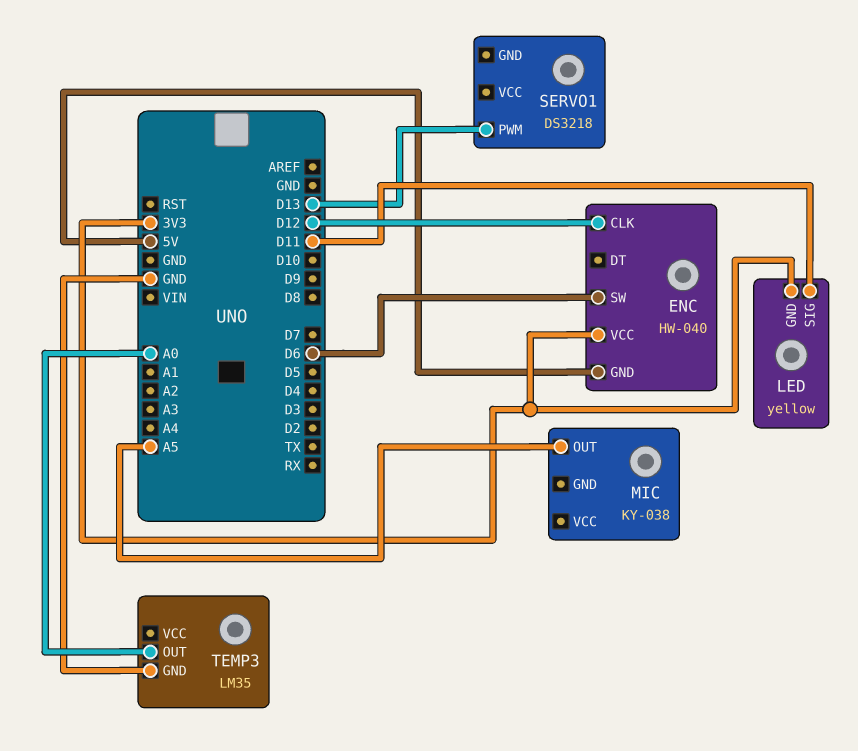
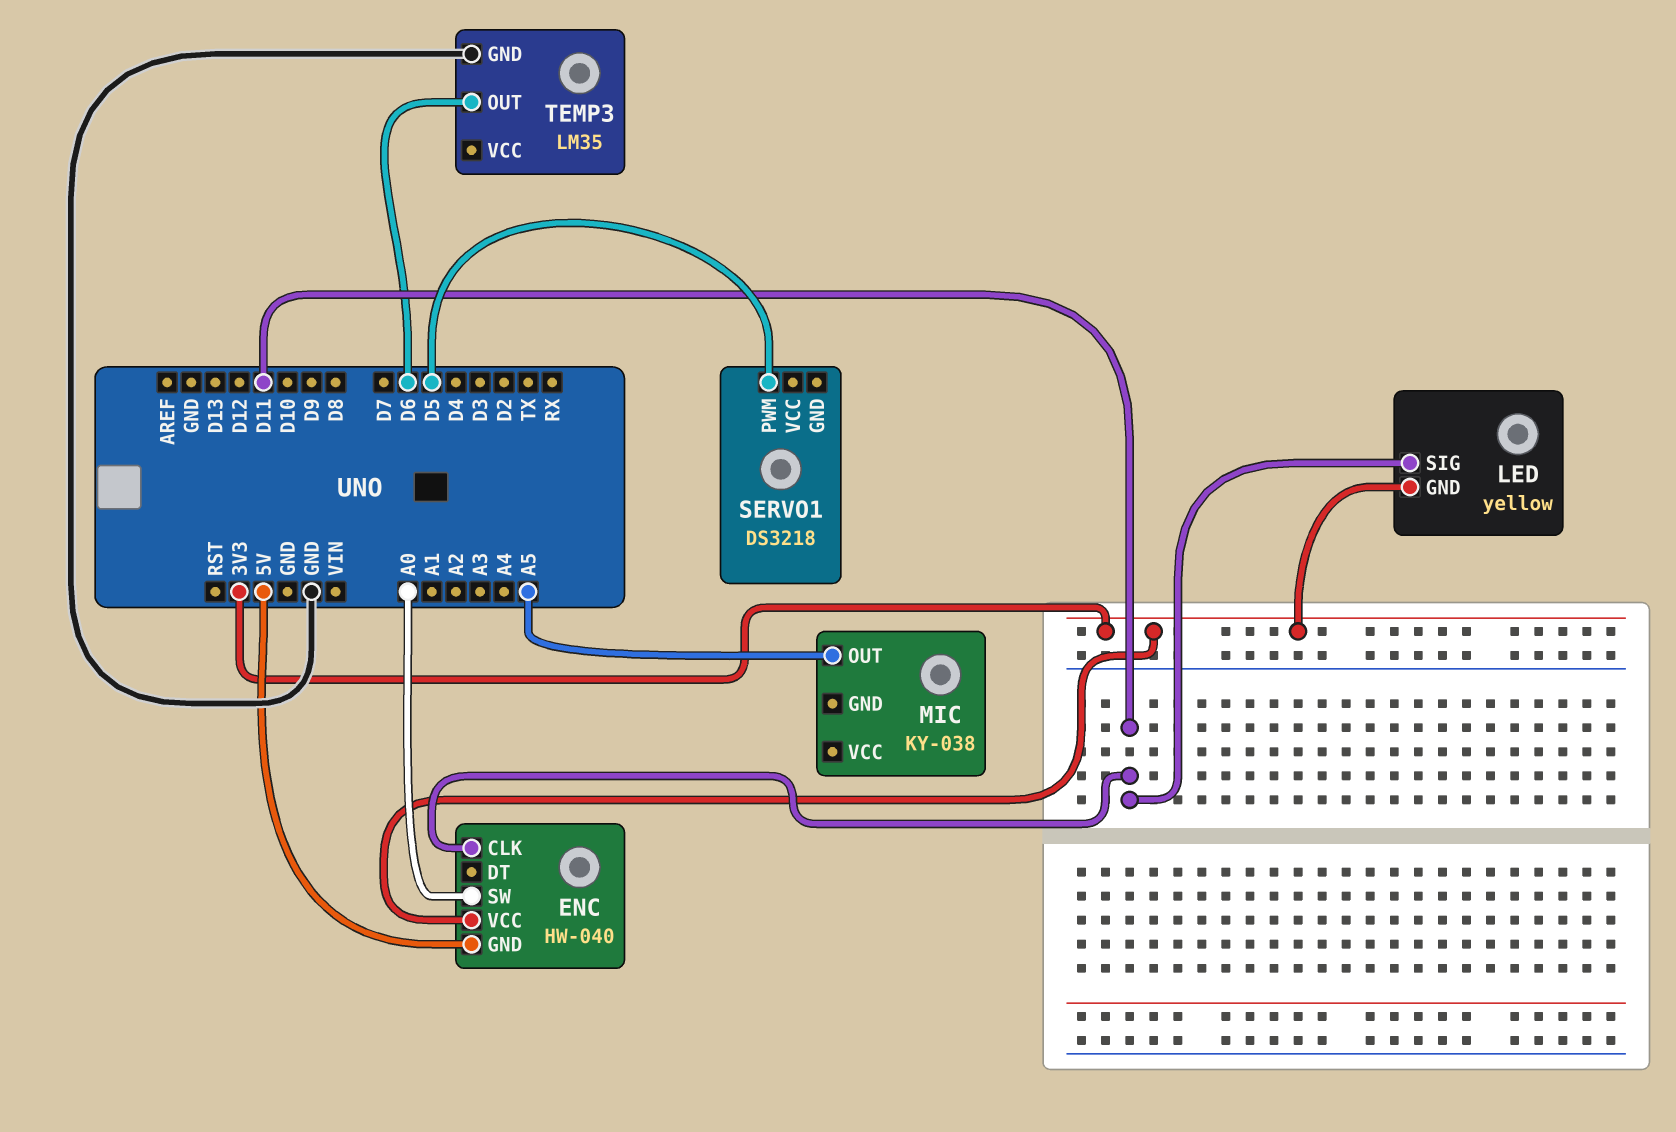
ENC pin CLK: D12 -> D11
ENC pin SW: D6 -> A0
SERVO1 pin PWM: D13 -> D5
TEMP3 pin OUT: A0 -> D6

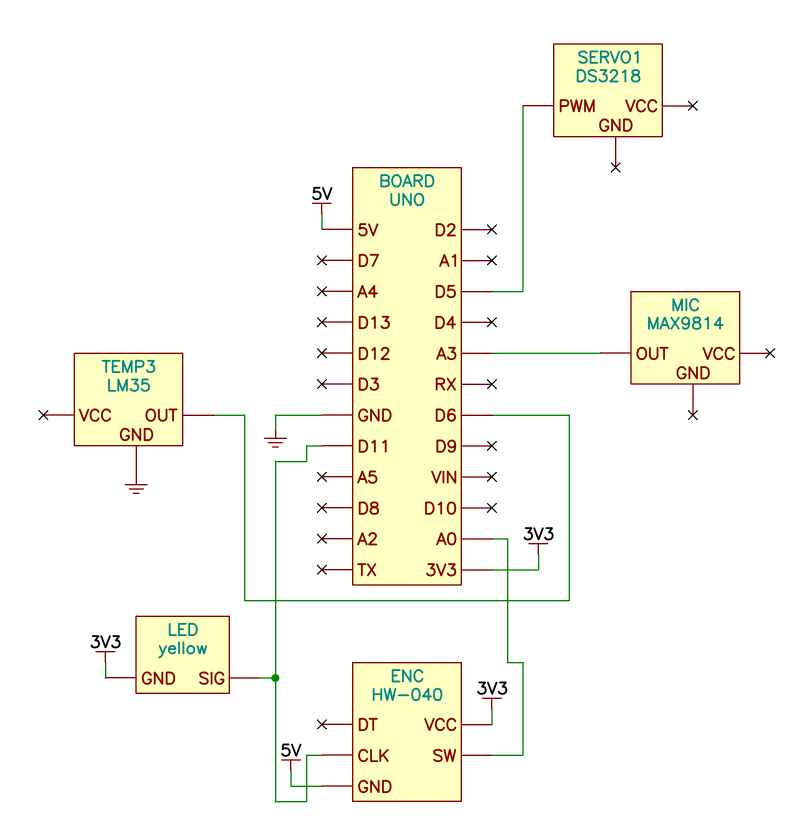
MIC: KY-038 -> MAX9814
MIC pin OUT: A5 -> A3

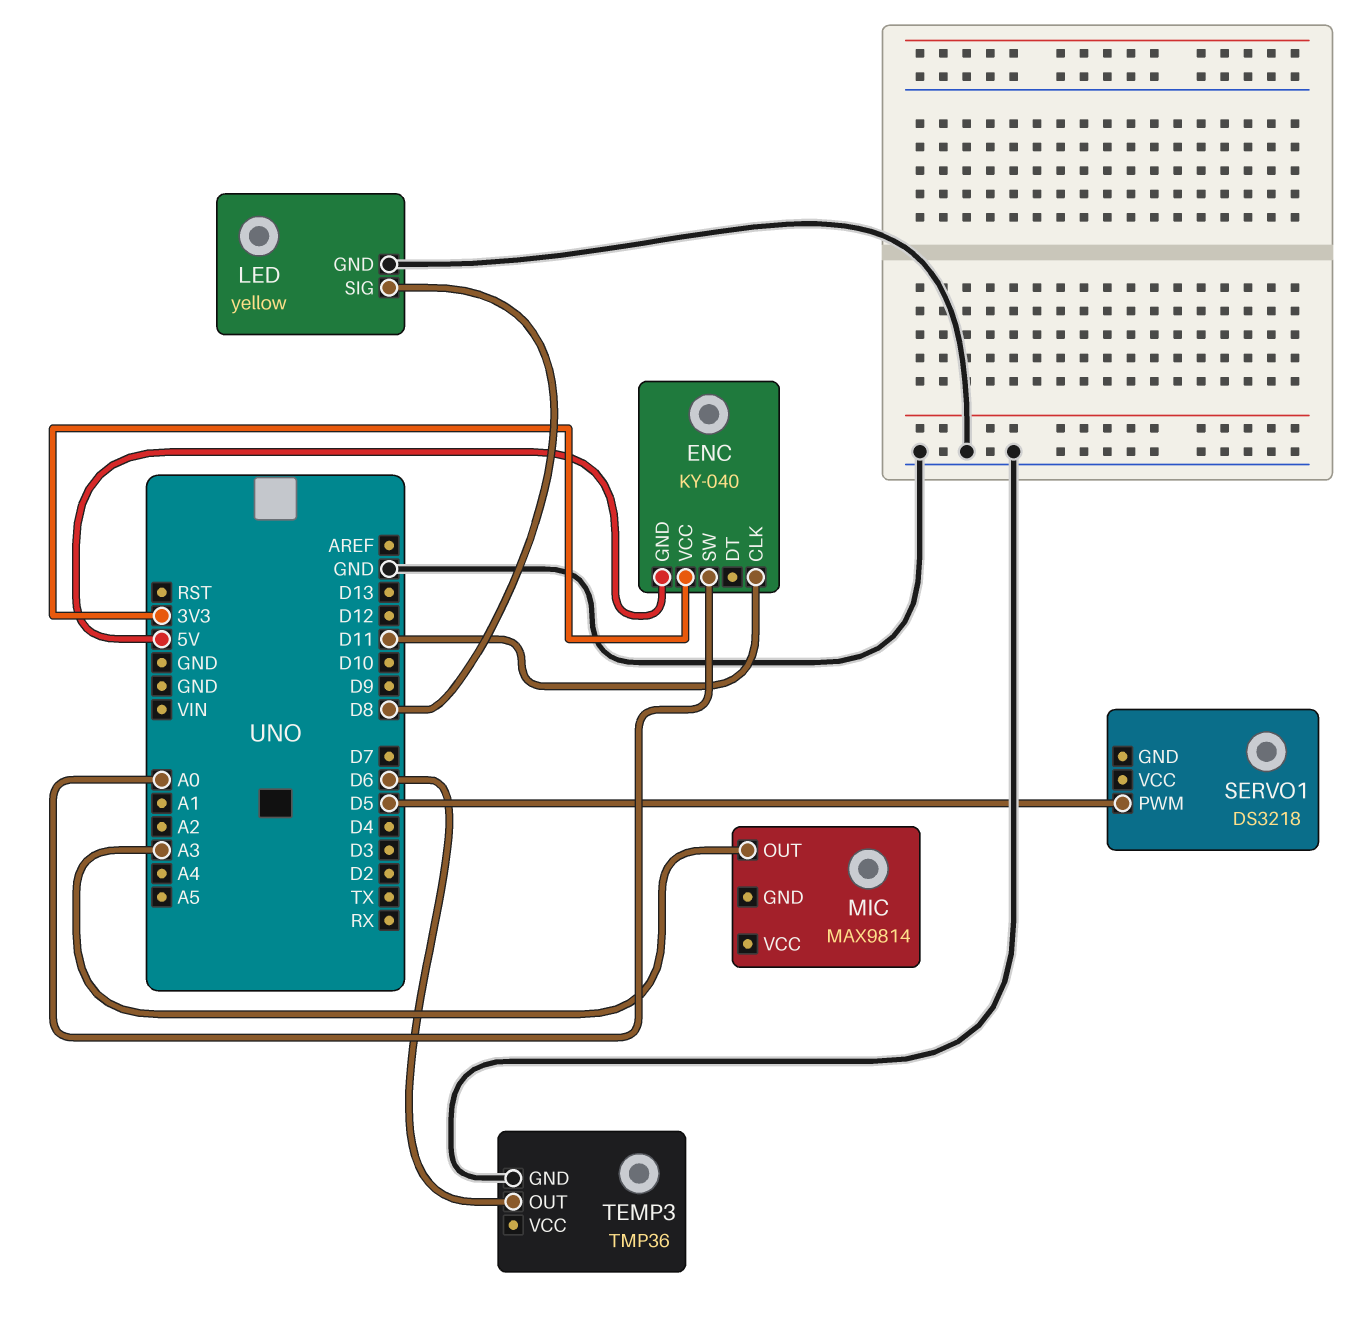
ENC: HW-040 -> KY-040
LED pin GND: 3V3 -> GND
LED pin SIG: D11 -> D8
TEMP3: LM35 -> TMP36

